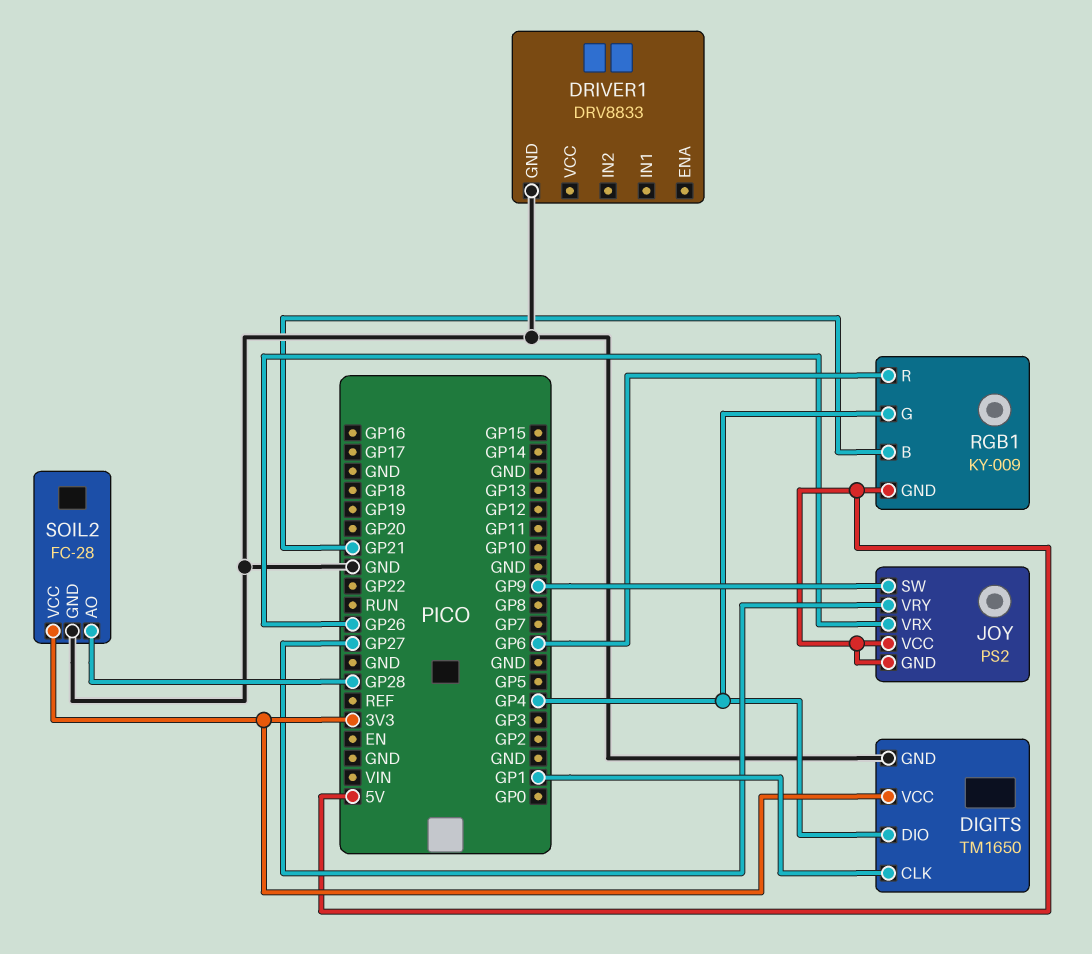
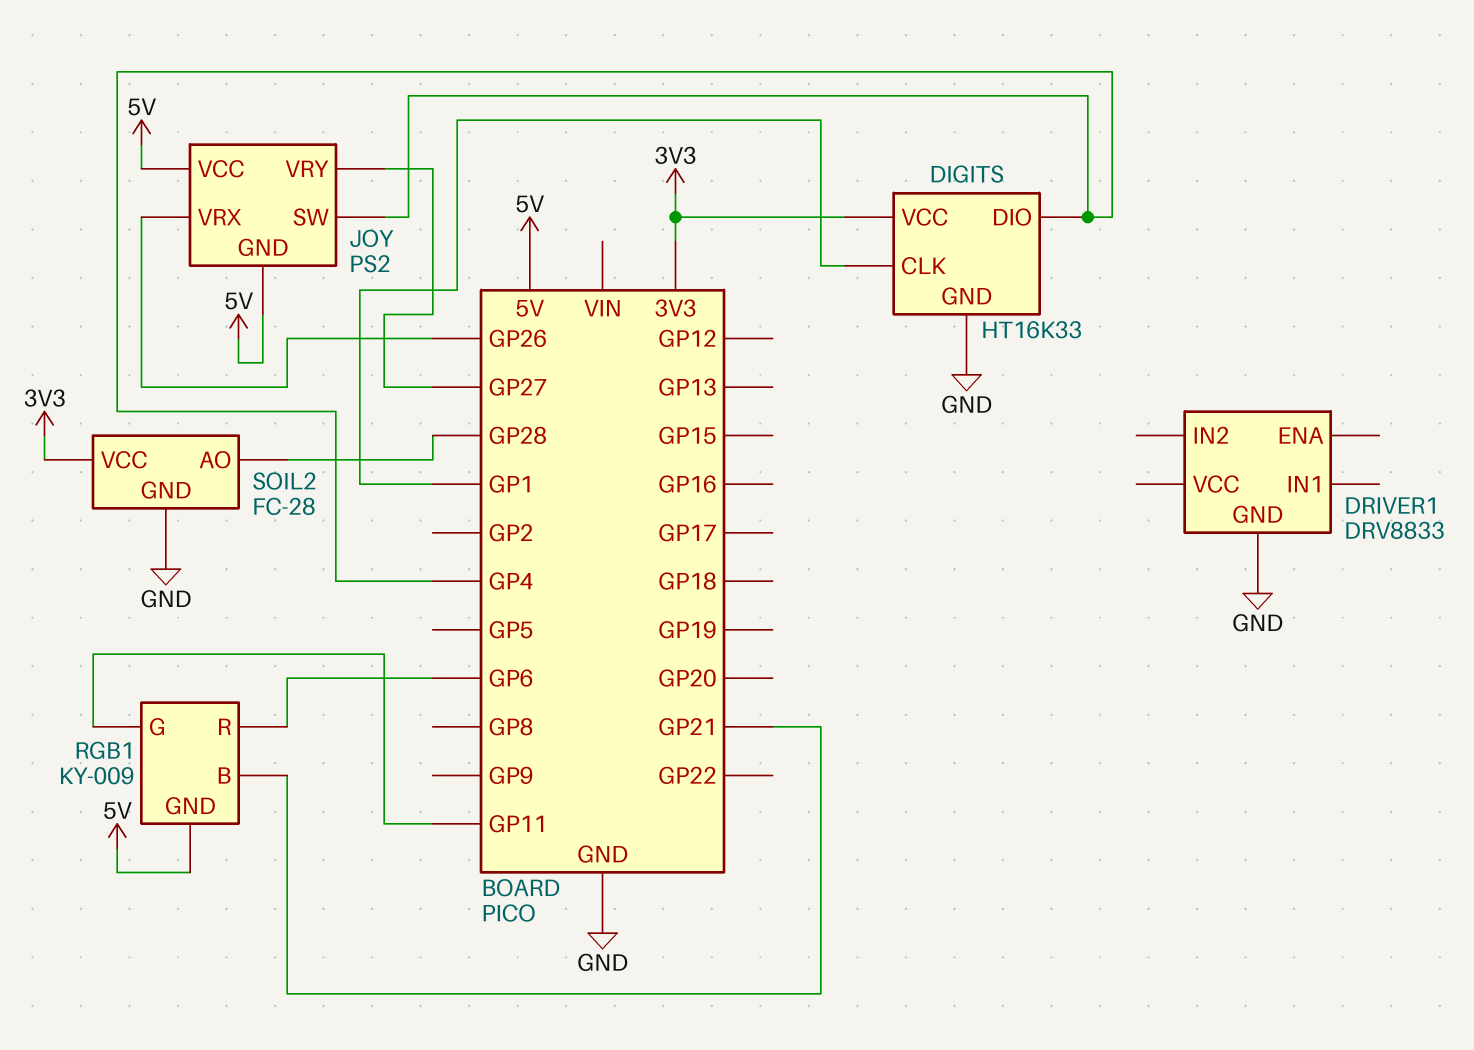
DIGITS: TM1650 -> HT16K33
JOY pin SW: GP9 -> GP4
RGB1 pin G: GP4 -> GP11

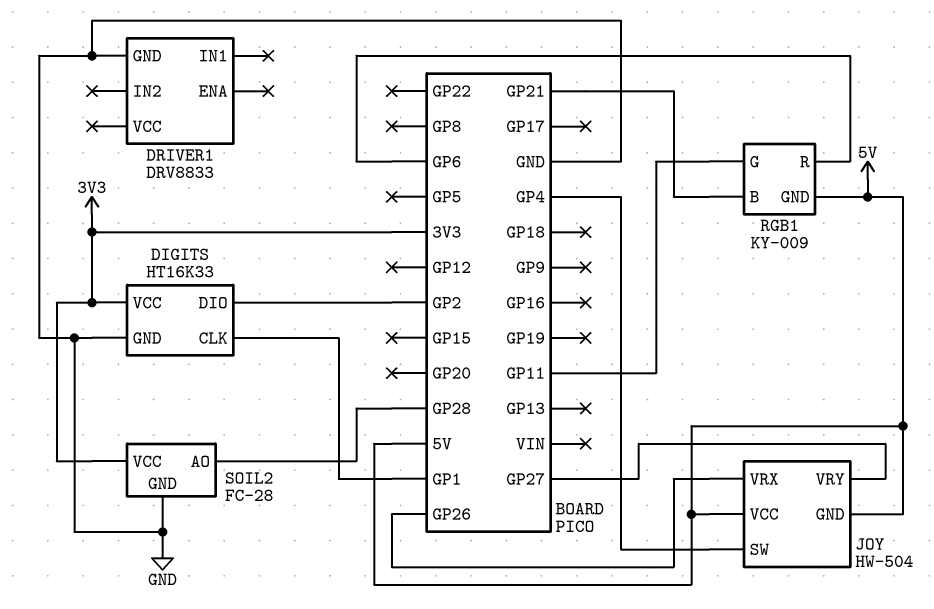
DIGITS pin DIO: GP4 -> GP2
JOY: PS2 -> HW-504

